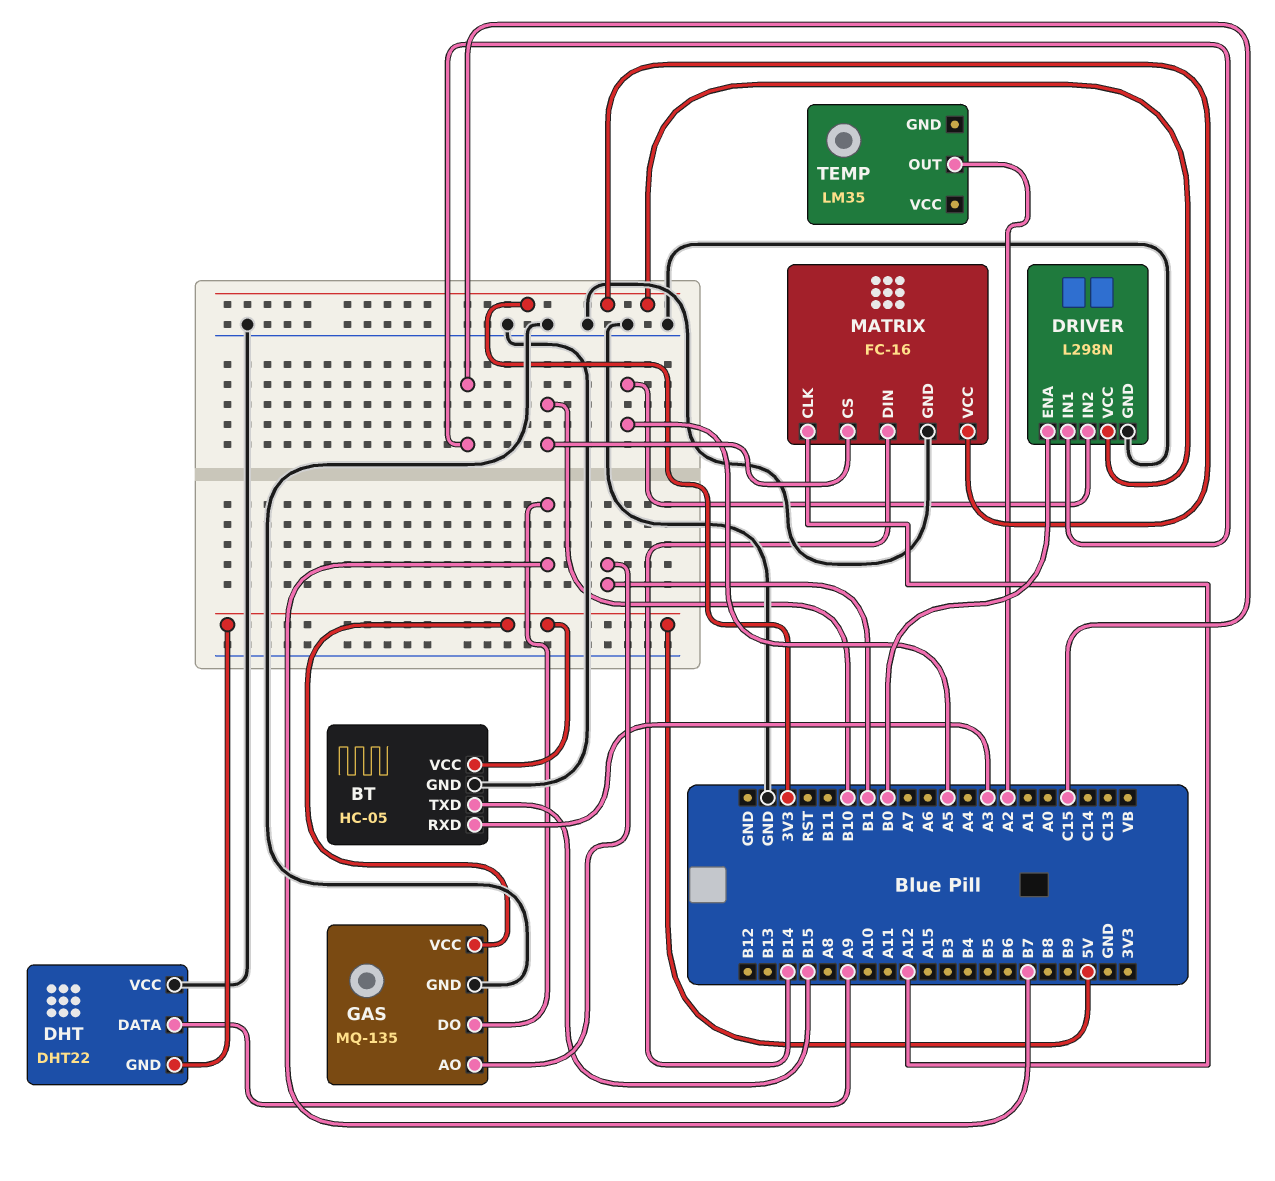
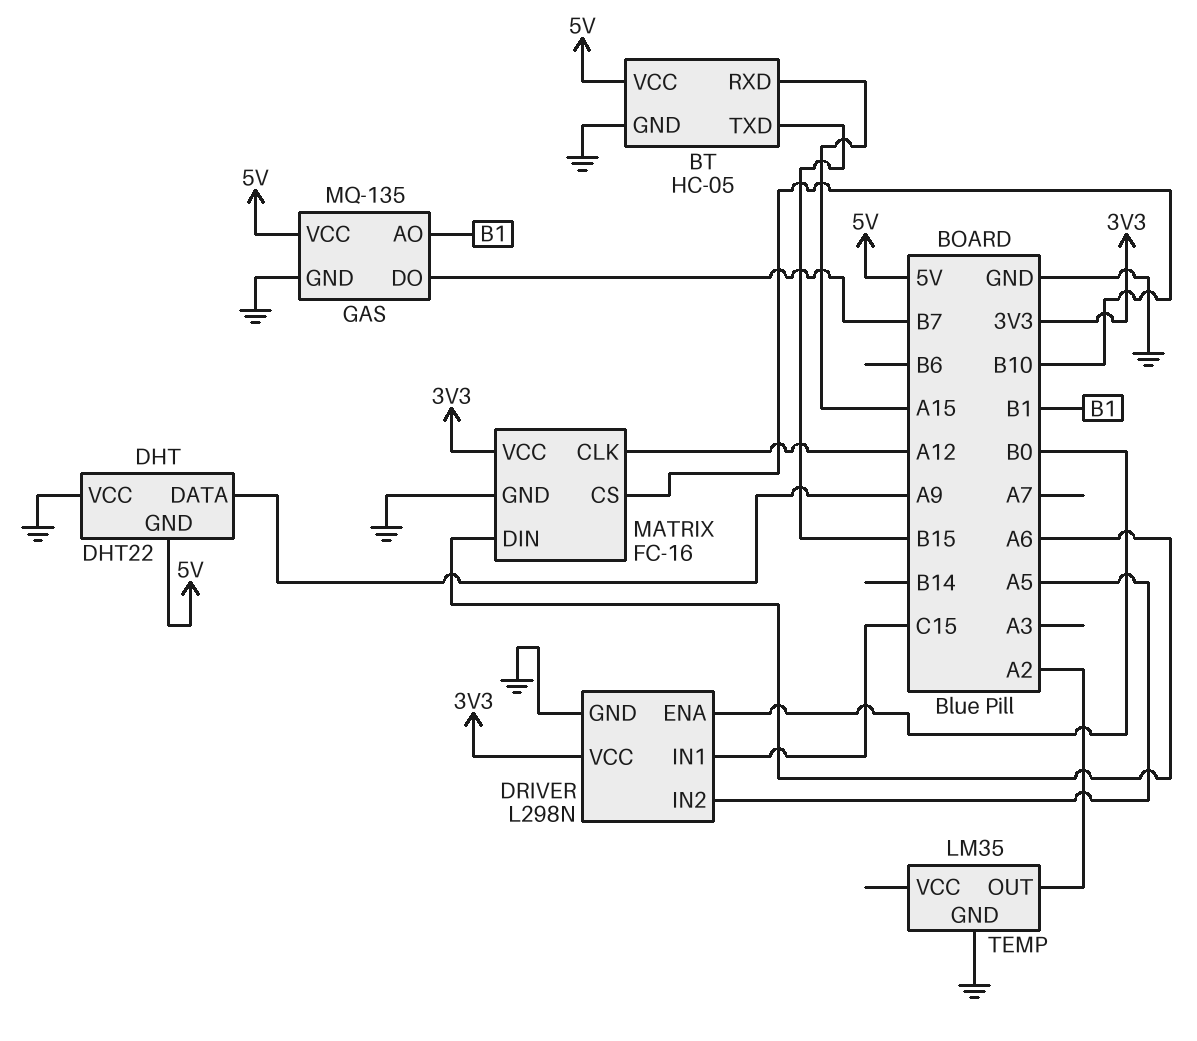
BT pin RXD: A3 -> A15
MATRIX pin DIN: B14 -> A6
TEMP pin GND: none -> GND

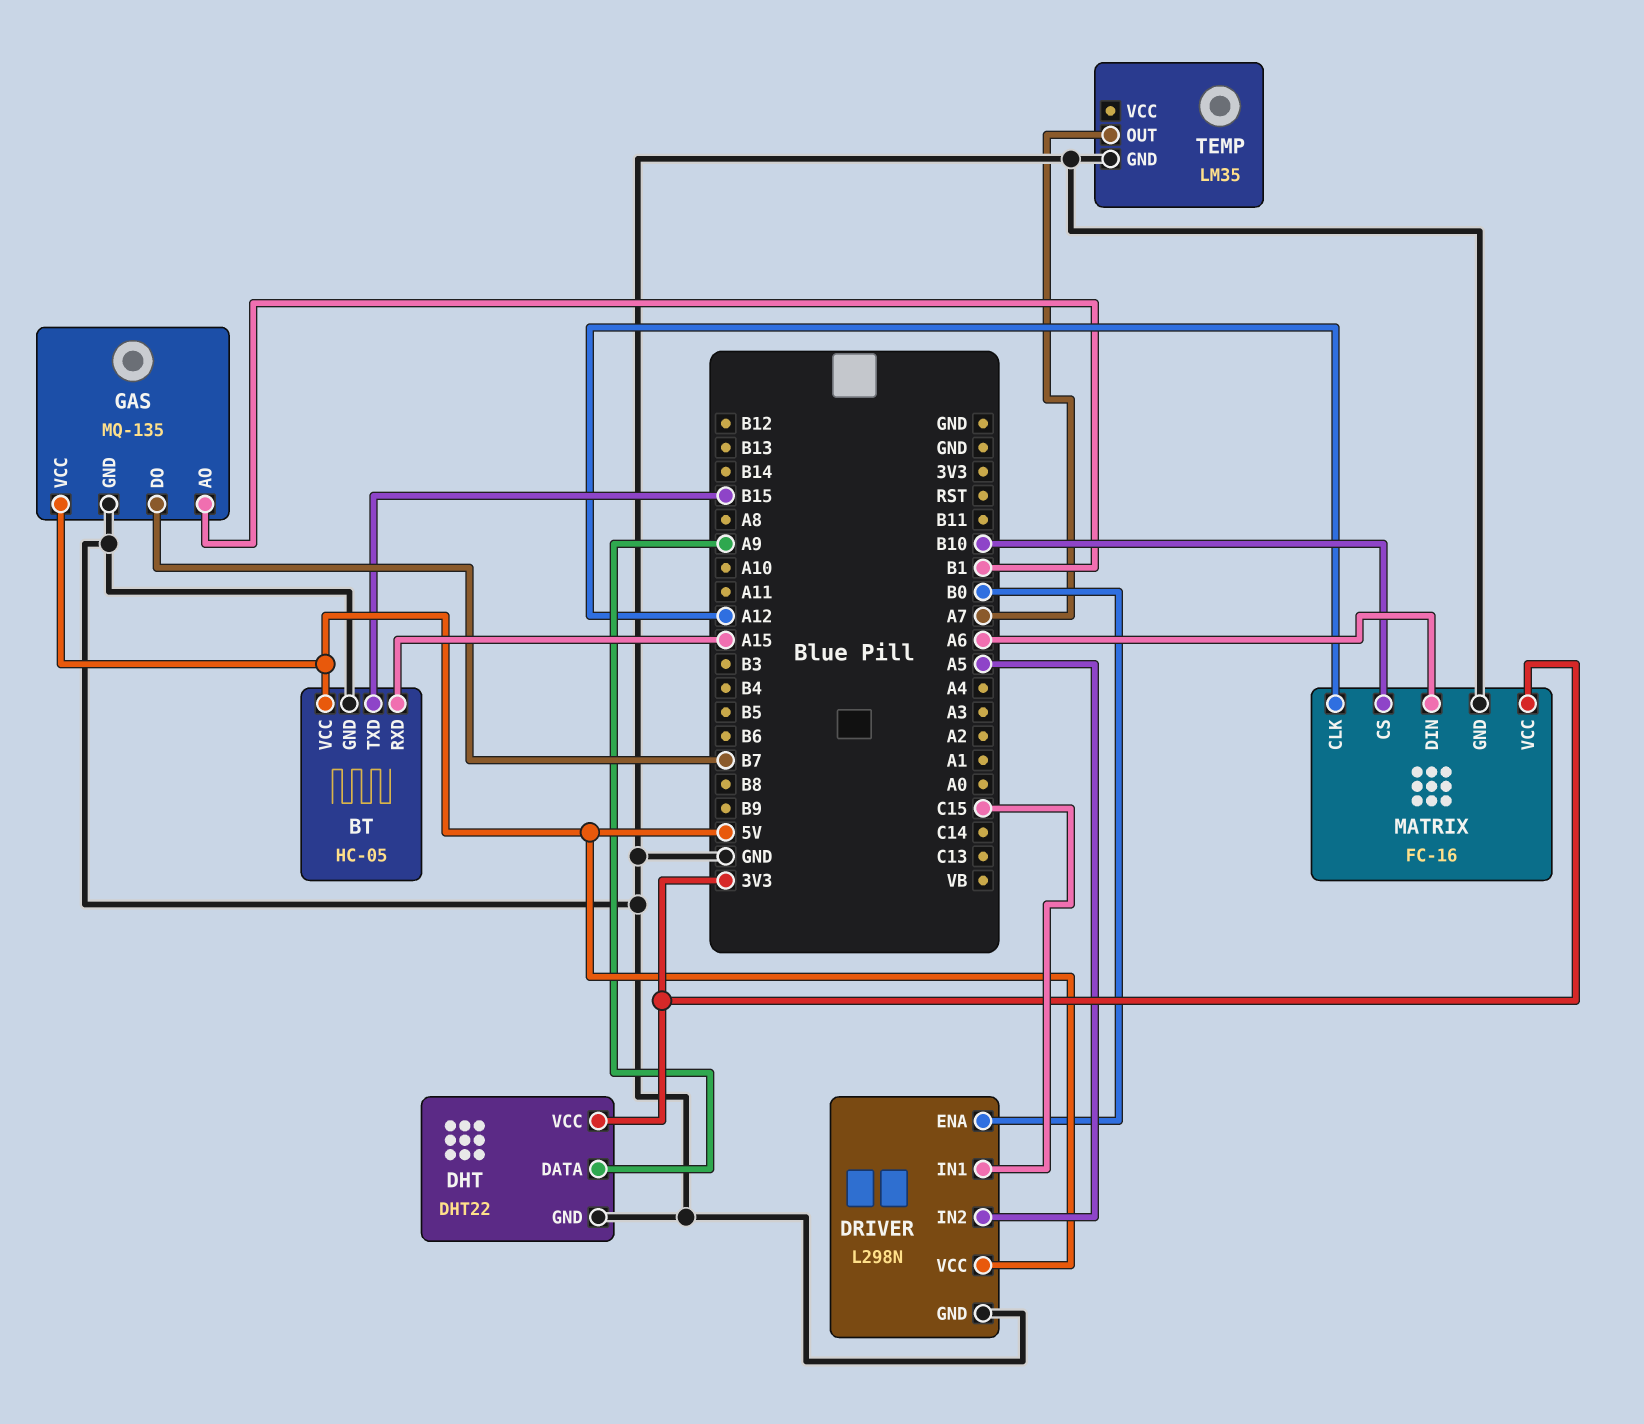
DHT pin GND: 5V -> GND
DHT pin VCC: GND -> 3V3
DRIVER pin VCC: 3V3 -> 5V
TEMP pin OUT: A2 -> A7

